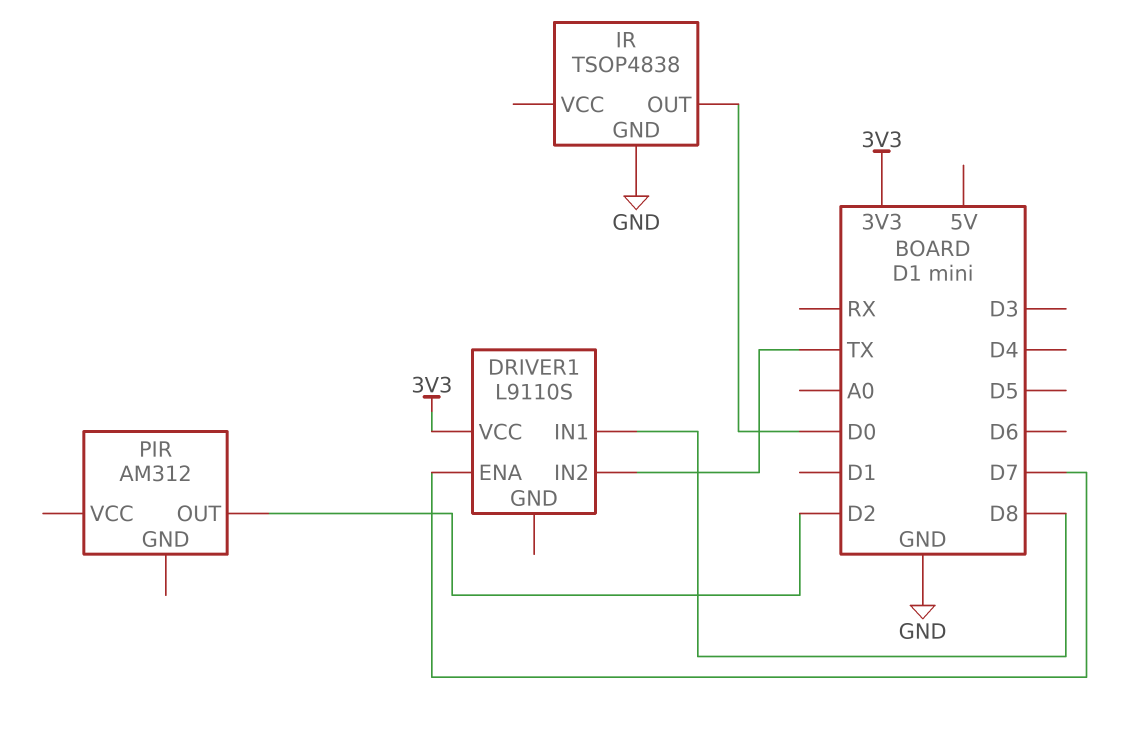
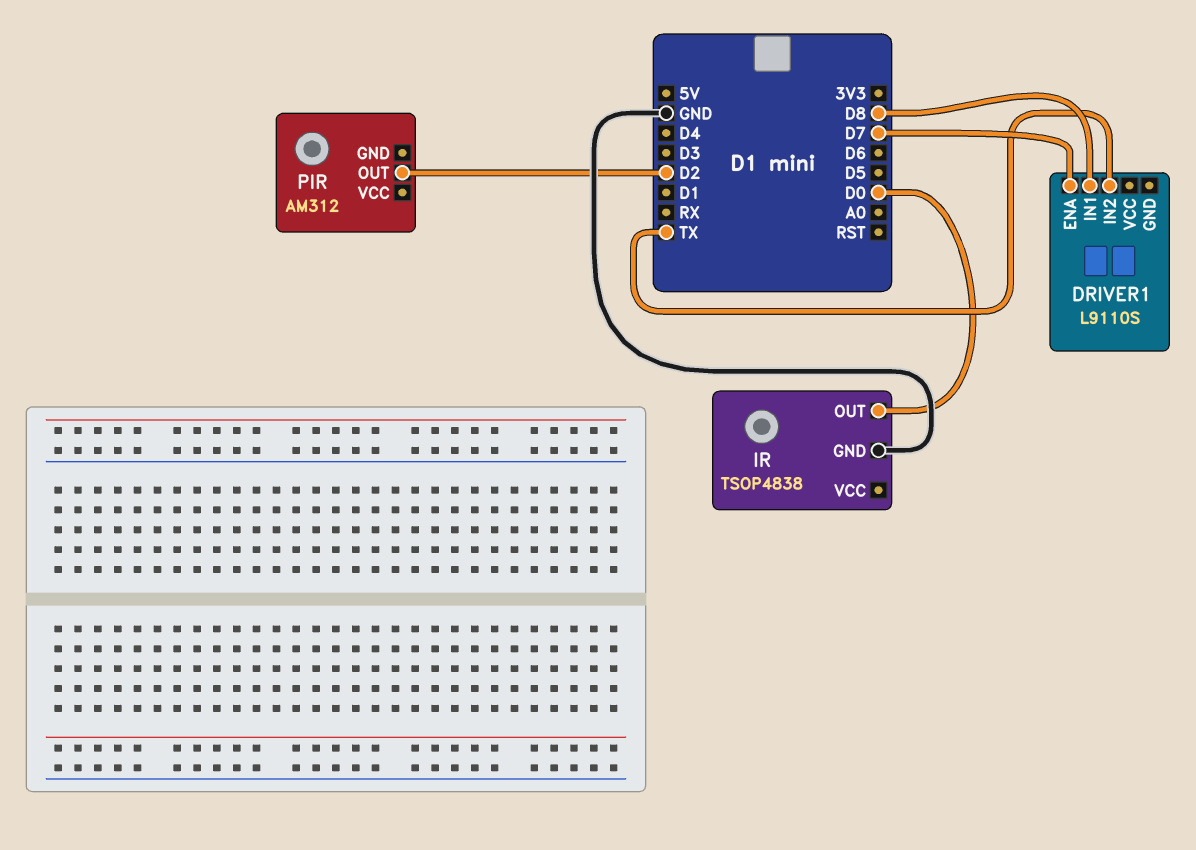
DRIVER1 pin VCC: 3V3 -> none

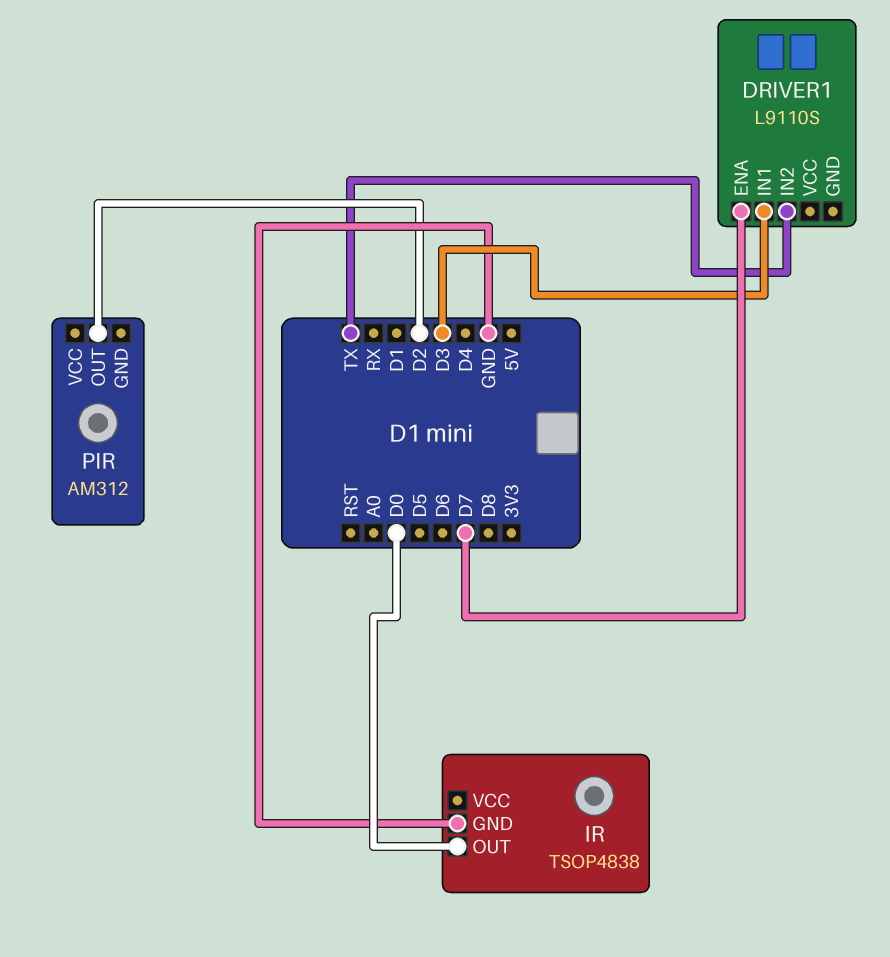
DRIVER1 pin IN1: D8 -> D3

